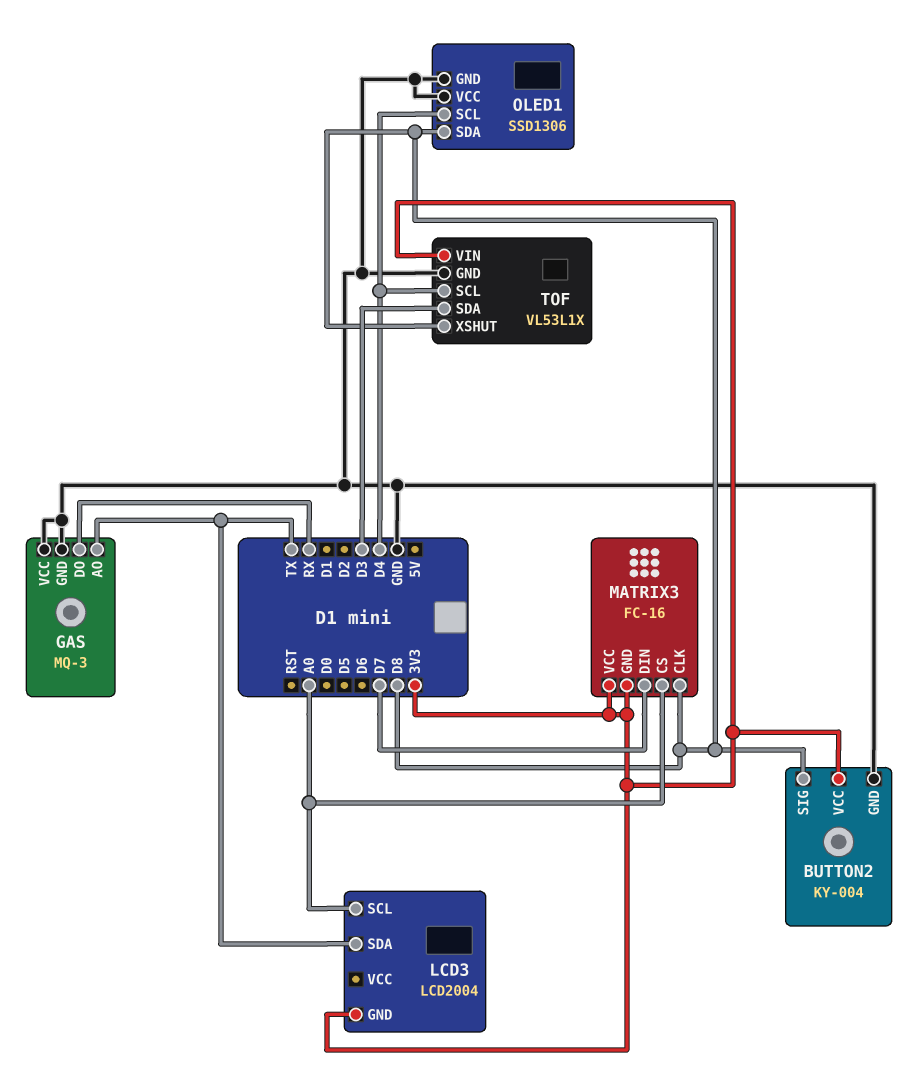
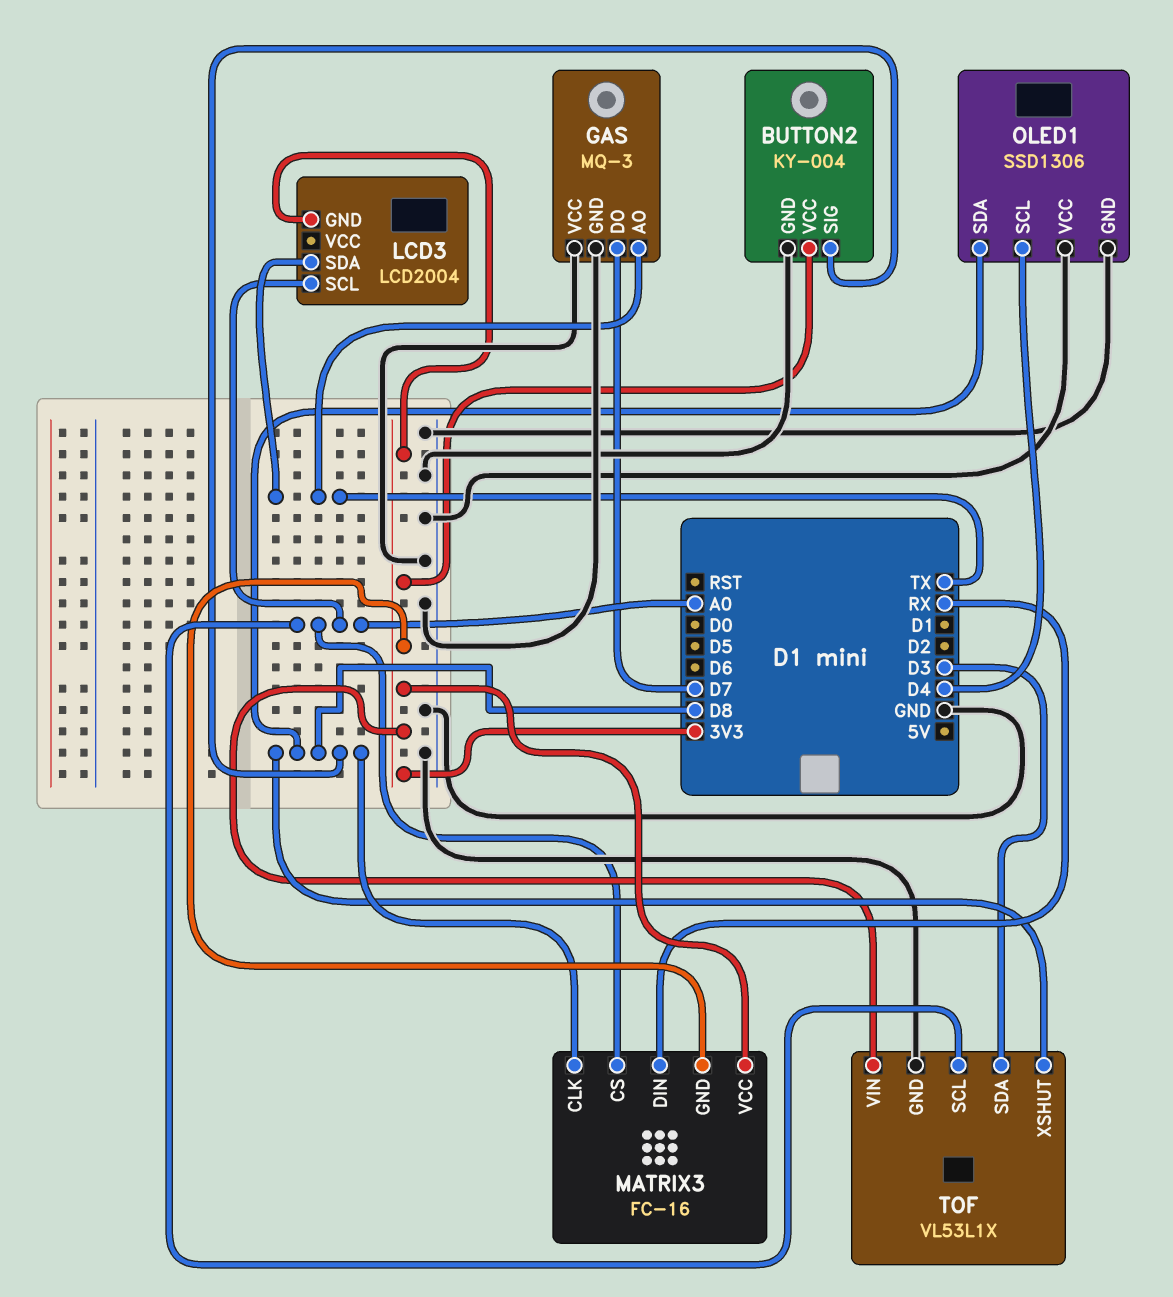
GAS pin DO: RX -> D7
MATRIX3 pin DIN: D7 -> RX
TOF pin SCL: D4 -> A0

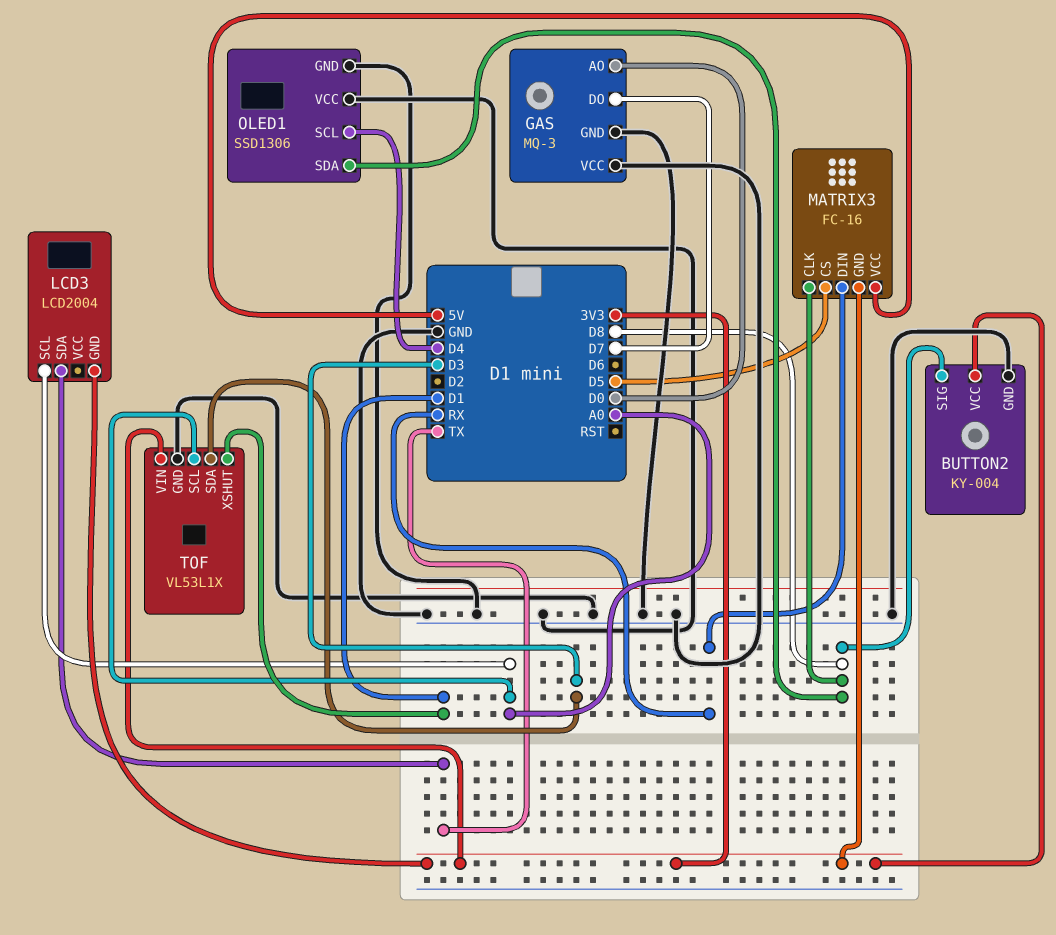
GAS pin AO: TX -> D0
MATRIX3 pin CS: A0 -> D5
MATRIX3 pin VCC: 3V3 -> 5V
TOF pin XSHUT: D8 -> D1

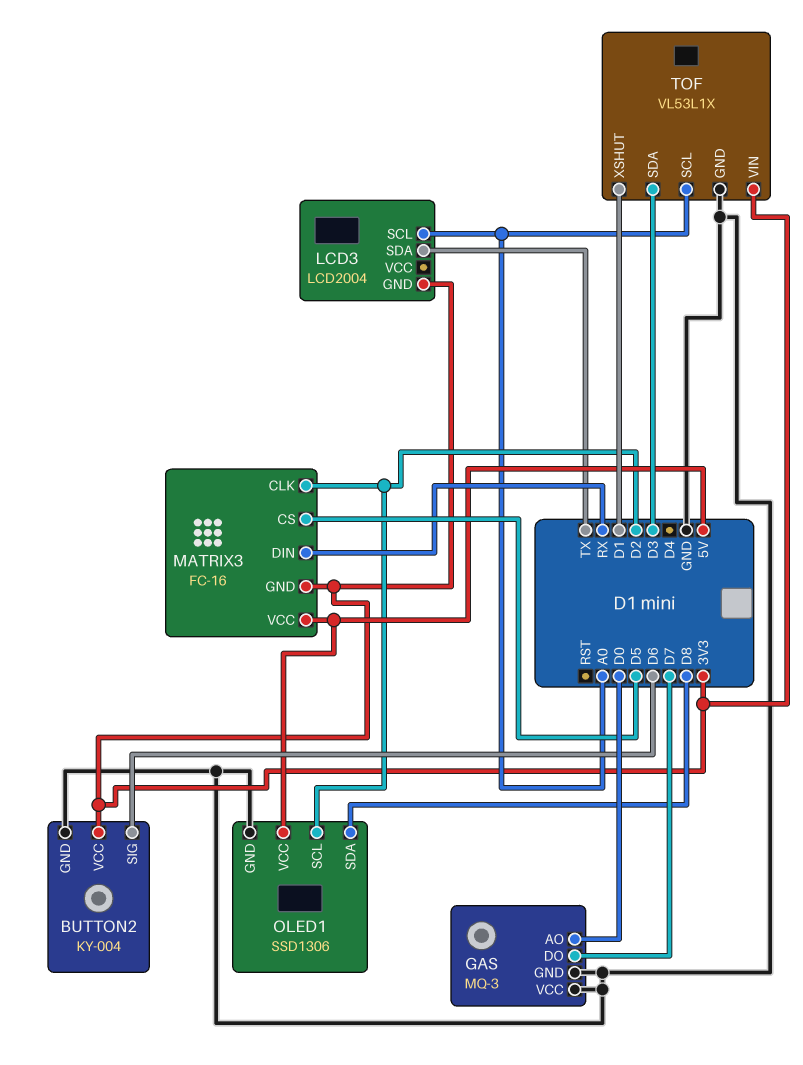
BUTTON2 pin SIG: D8 -> D6
MATRIX3 pin CLK: D8 -> D2
OLED1 pin SCL: D4 -> D2
OLED1 pin VCC: GND -> 5V

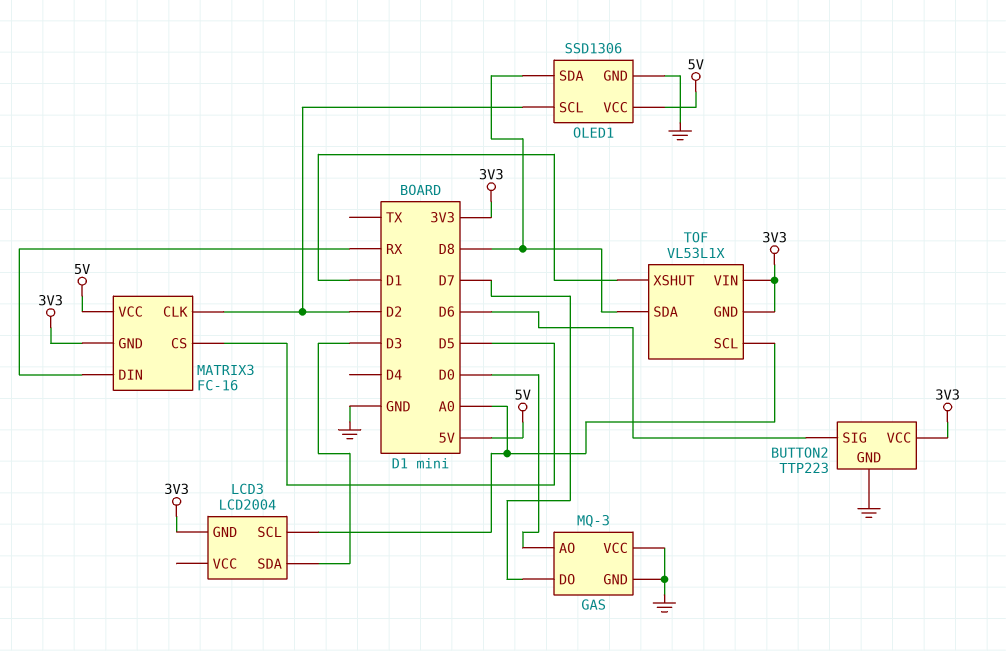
BUTTON2: KY-004 -> TTP223
LCD3 pin SDA: TX -> D3
TOF pin GND: GND -> 3V3
TOF pin SDA: D3 -> D8

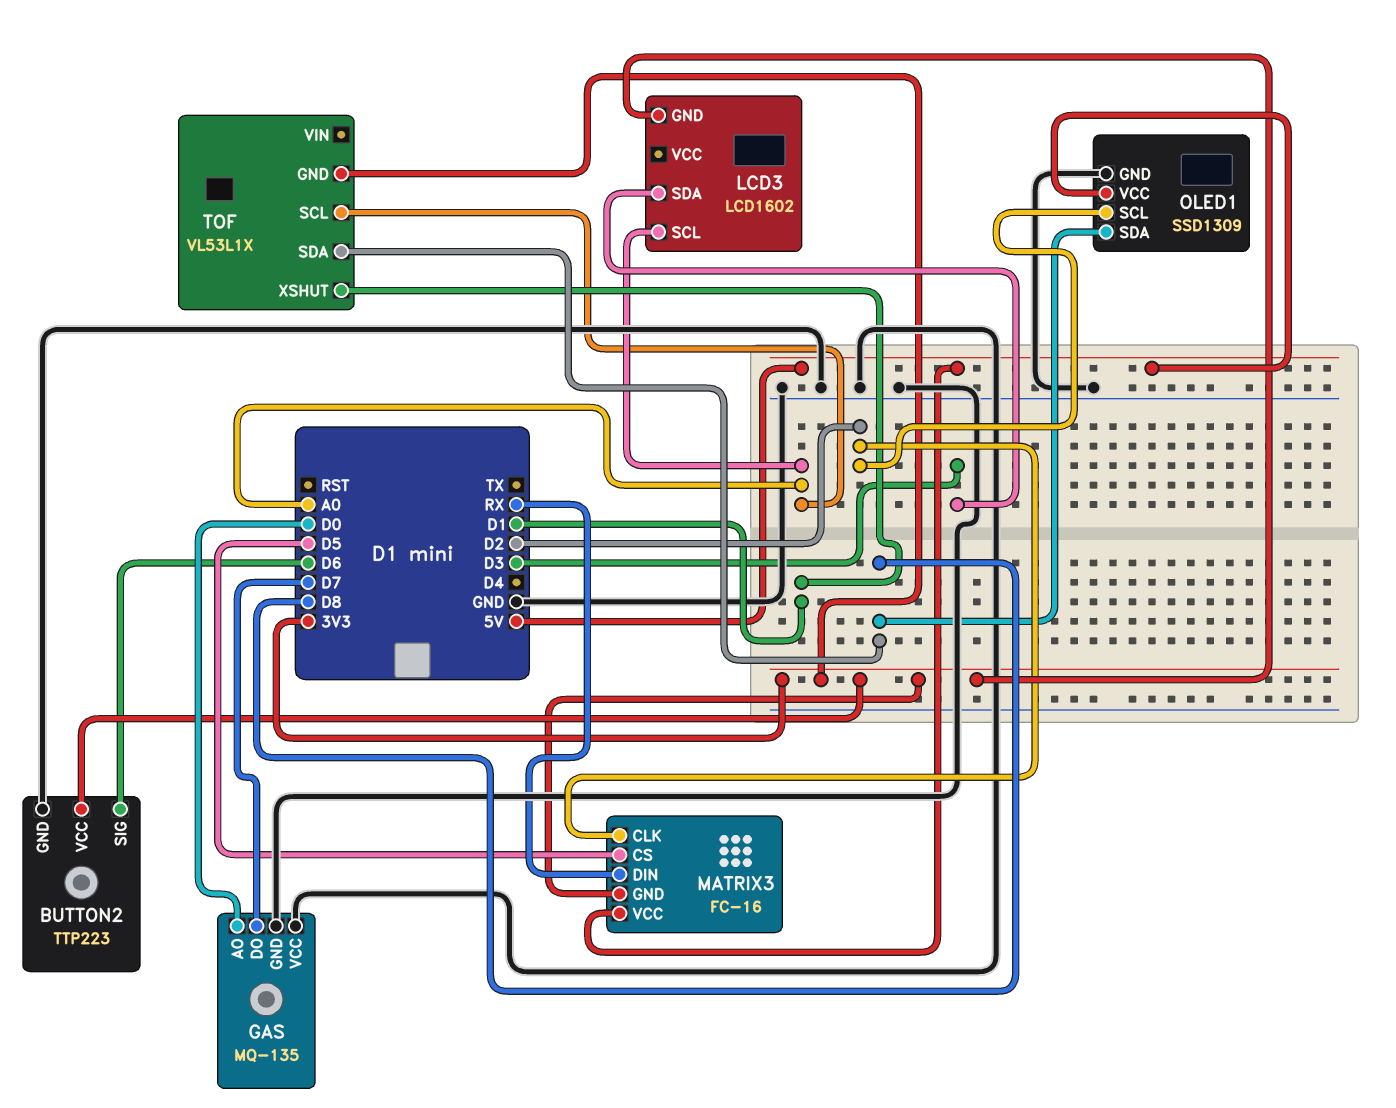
GAS: MQ-3 -> MQ-135
LCD3: LCD2004 -> LCD1602
OLED1: SSD1306 -> SSD1309
TOF pin VIN: 3V3 -> none

